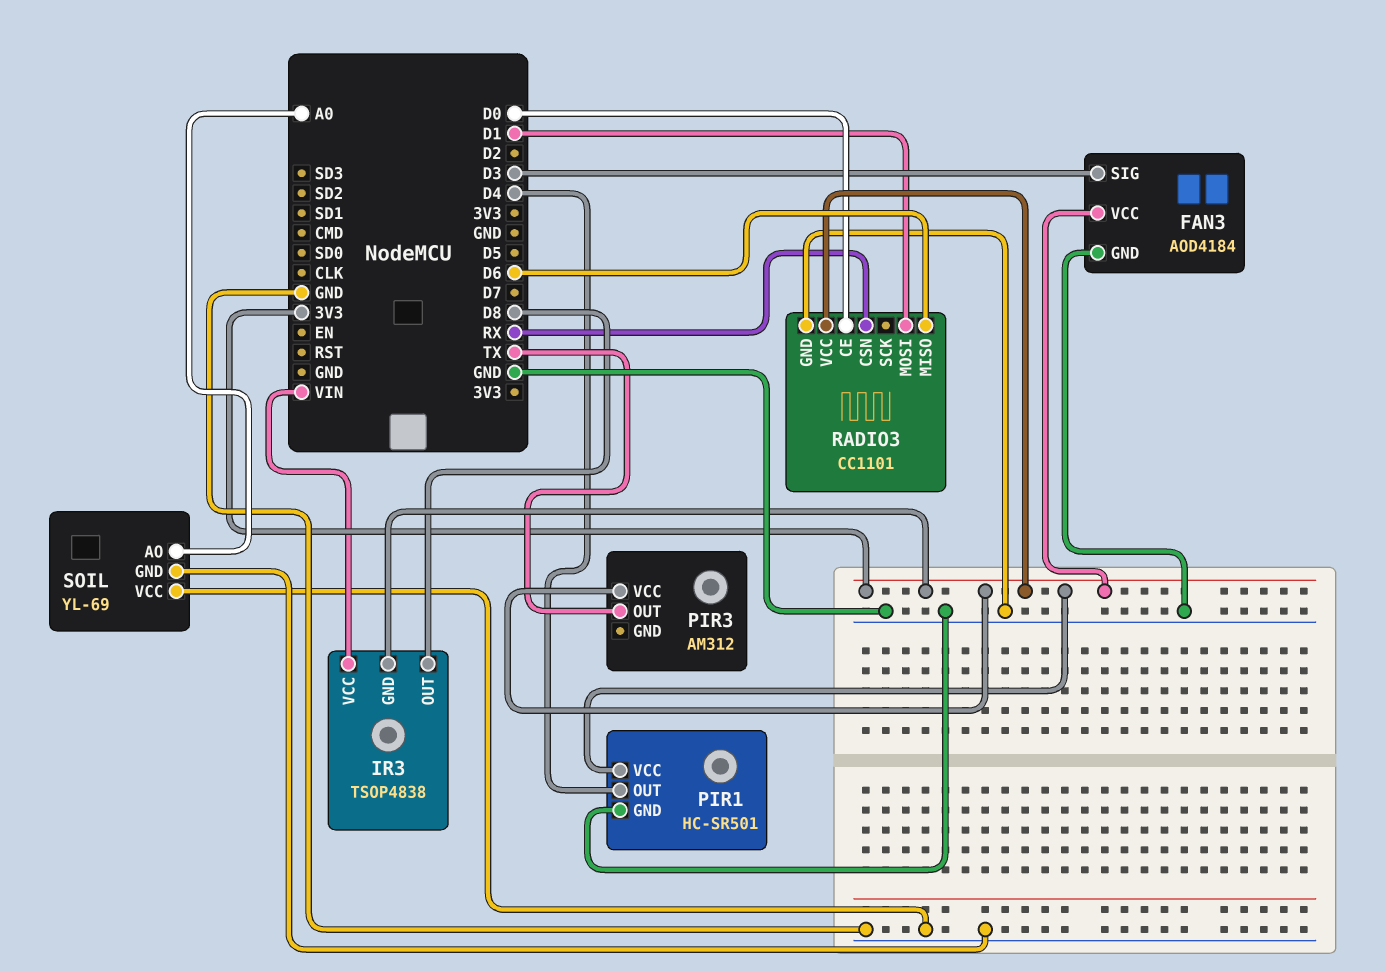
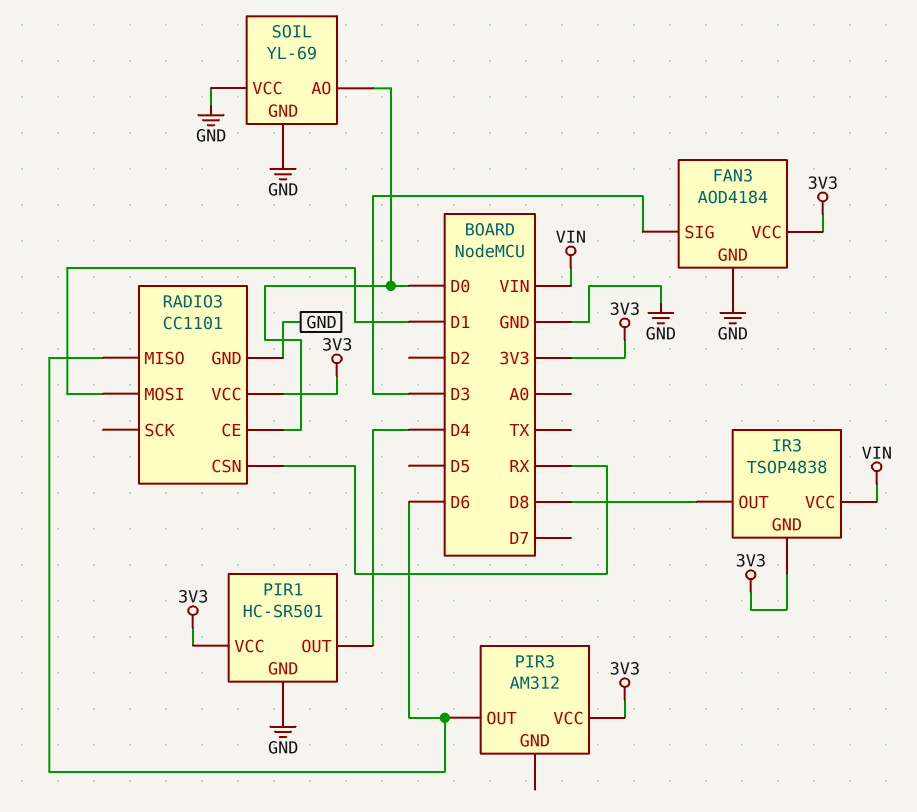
PIR3 pin OUT: TX -> D6
SOIL pin AO: A0 -> D0

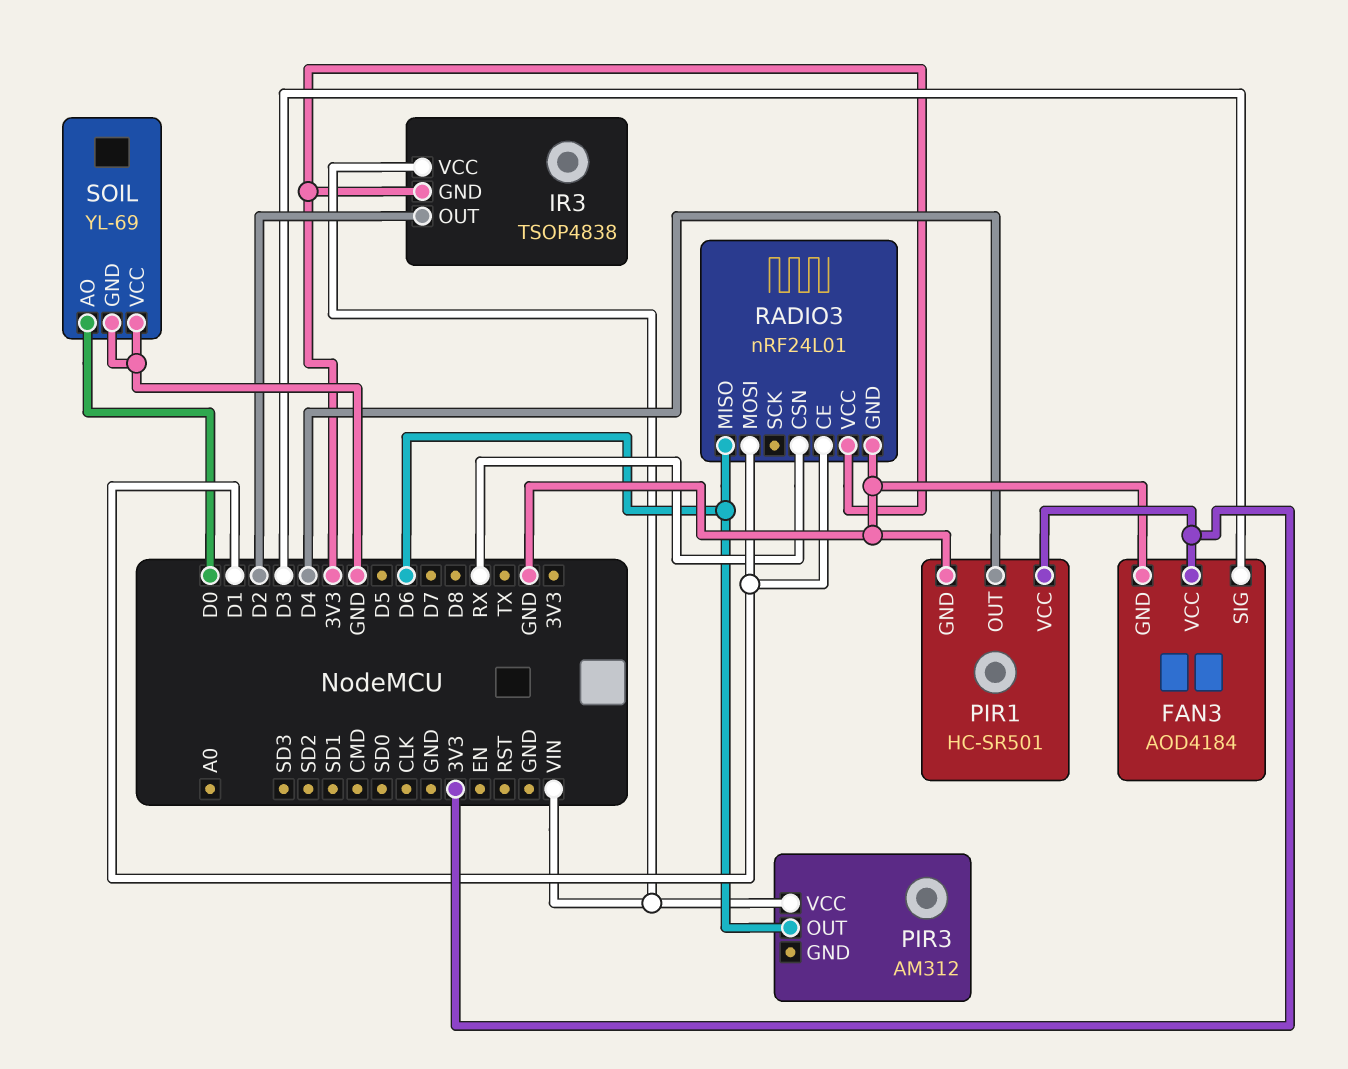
IR3 pin OUT: D8 -> D2
PIR3 pin VCC: 3V3 -> VIN
RADIO3: CC1101 -> nRF24L01
RADIO3 pin CE: D0 -> D1

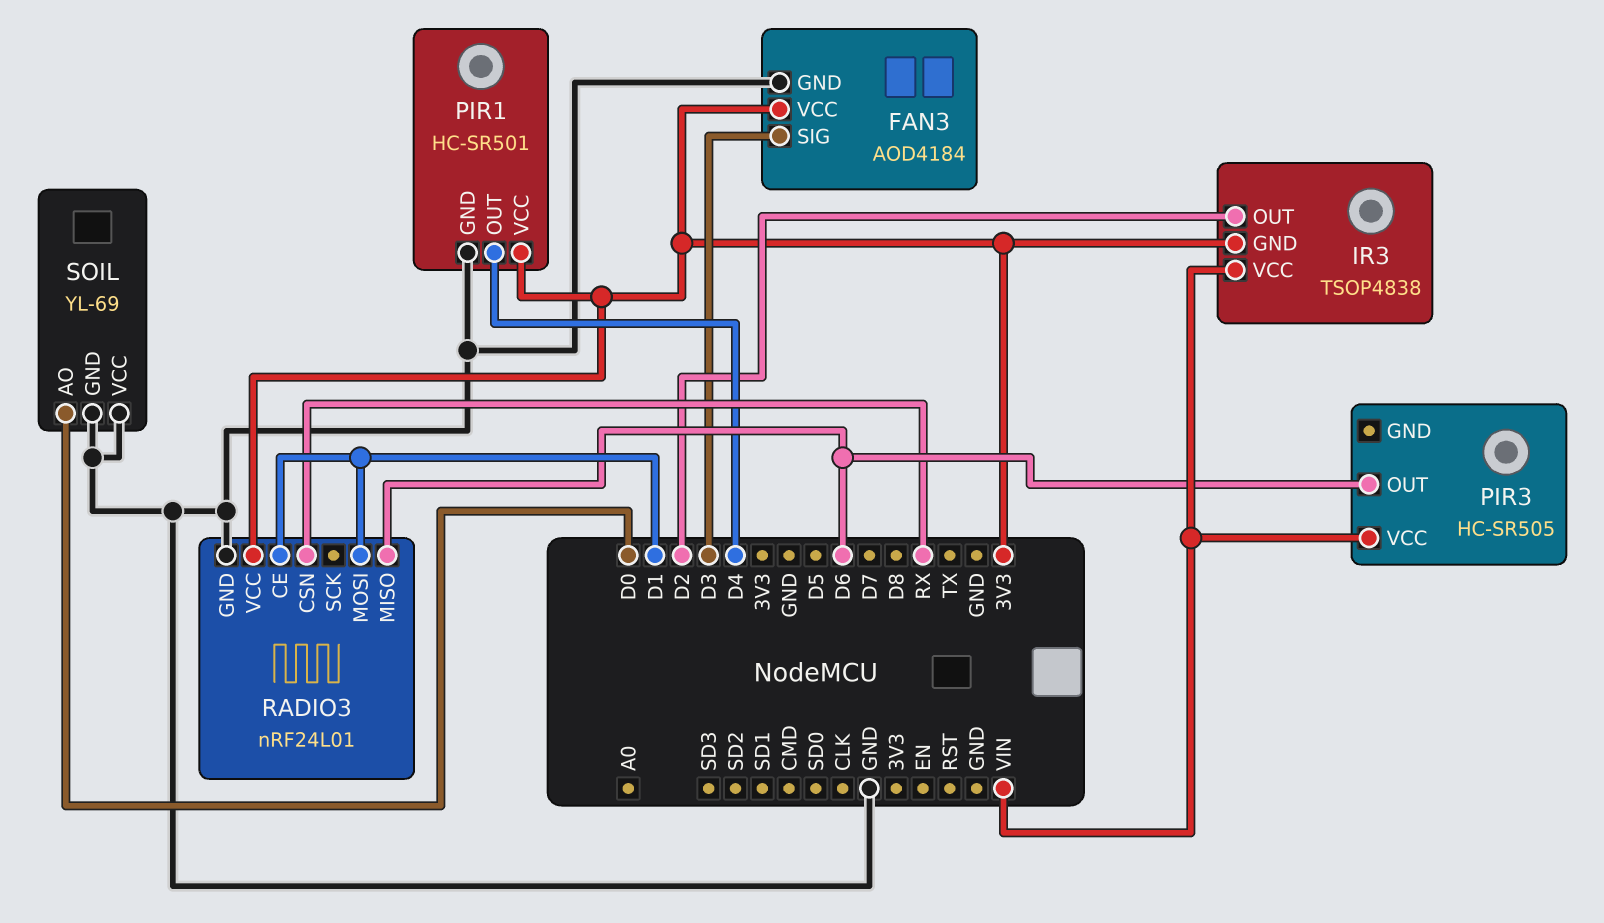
PIR3: AM312 -> HC-SR505

